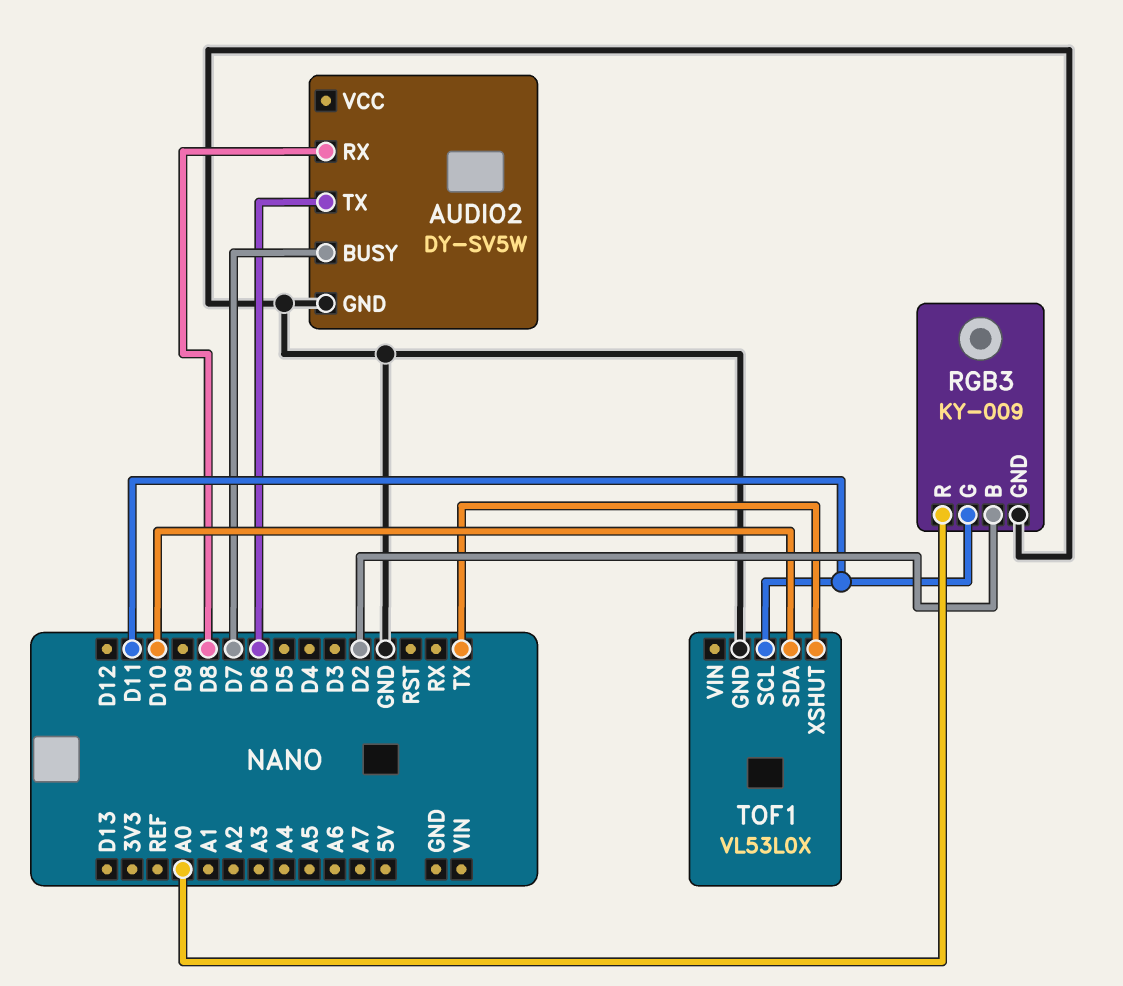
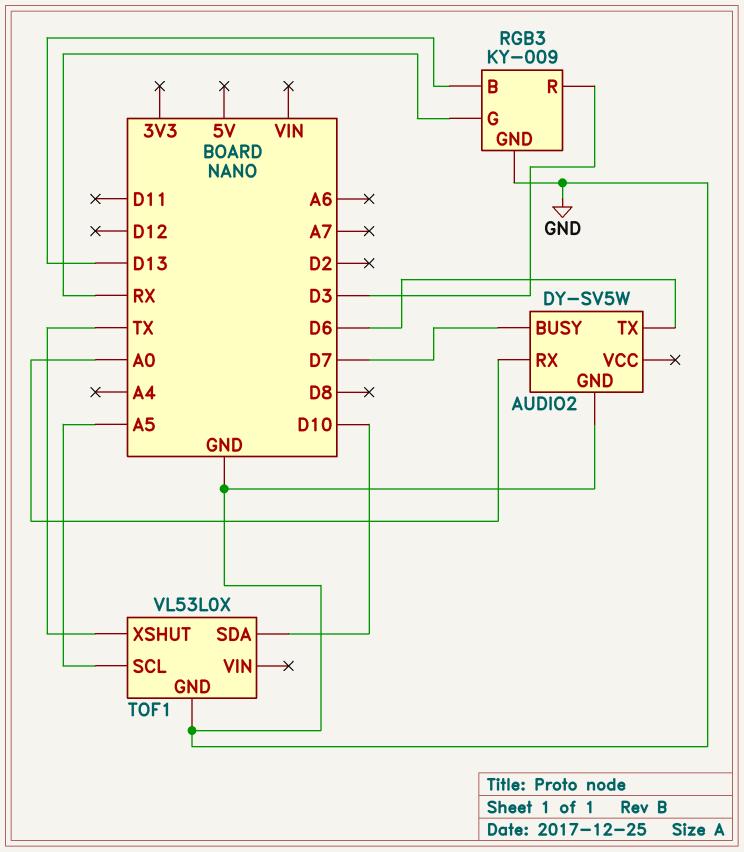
AUDIO2 pin RX: D8 -> A0
RGB3 pin B: D2 -> D13
RGB3 pin G: D11 -> RX
RGB3 pin R: A0 -> D3
TOF1 pin SCL: D11 -> A5

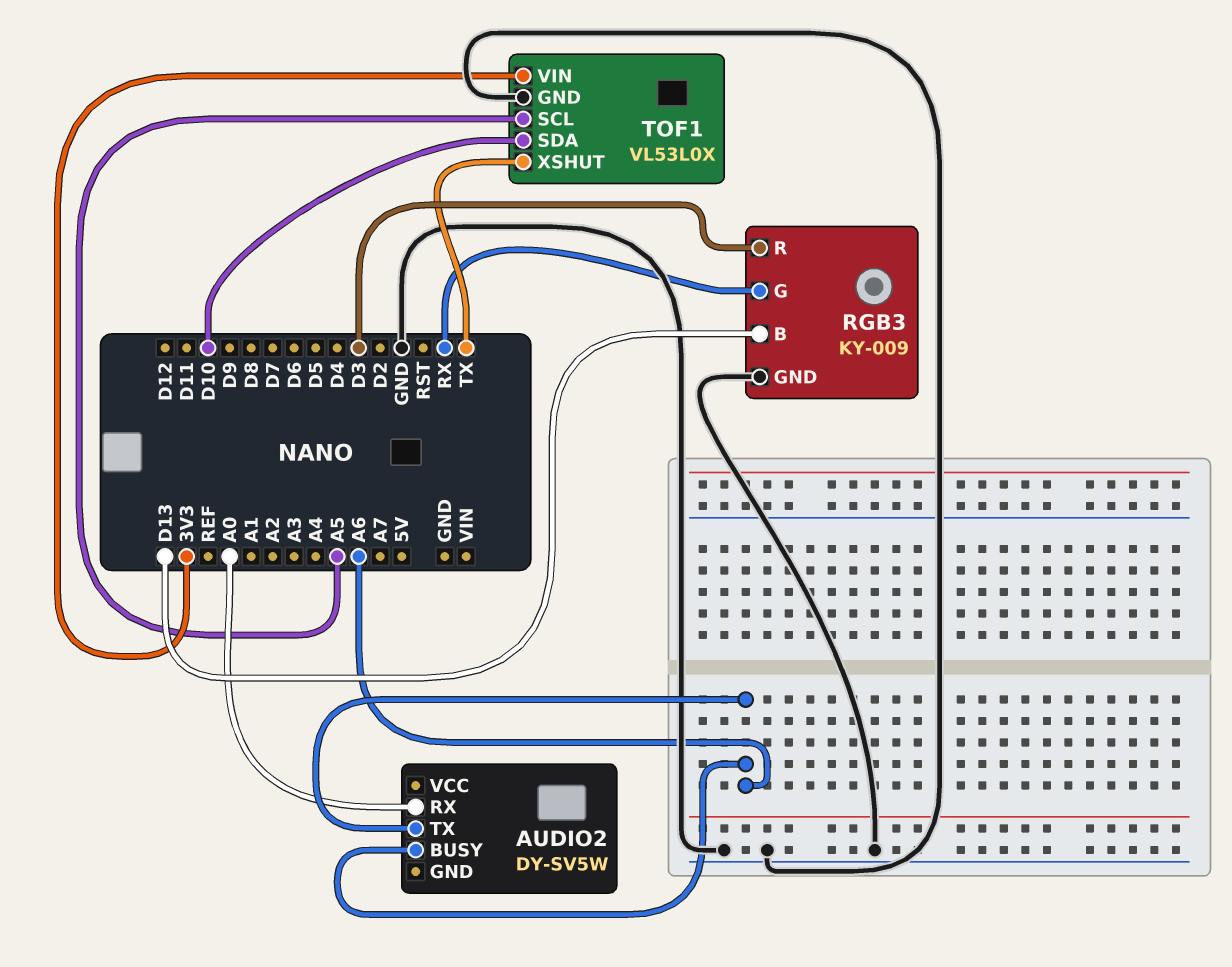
AUDIO2 pin BUSY: D7 -> A6
AUDIO2 pin GND: GND -> none
AUDIO2 pin TX: D6 -> A6
TOF1 pin VIN: none -> 3V3

